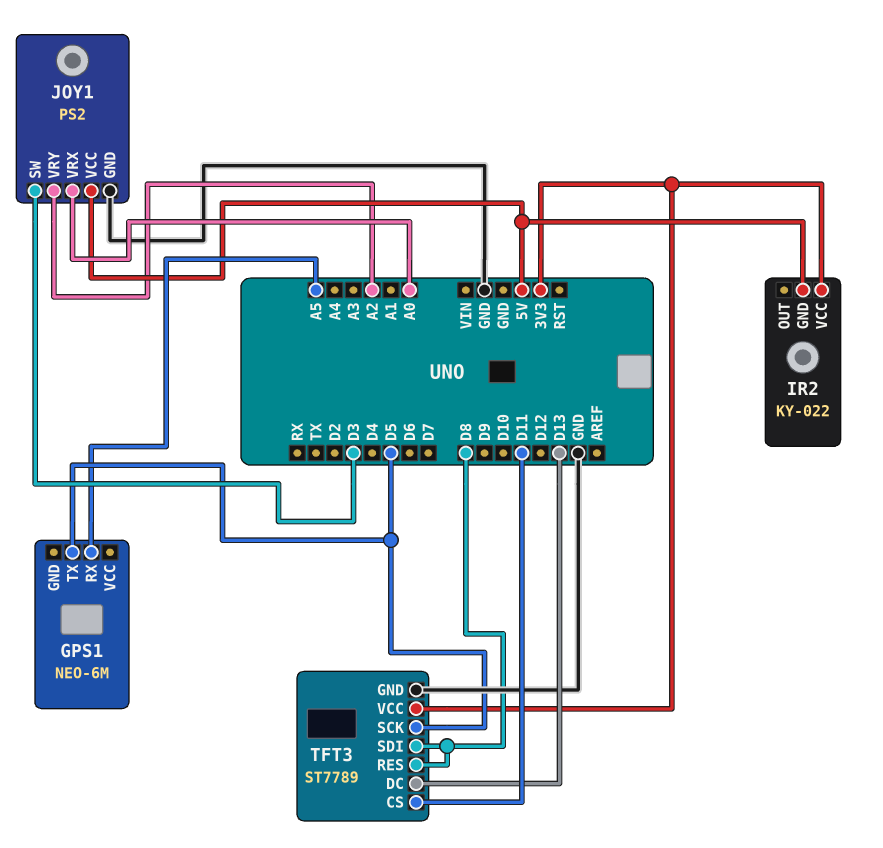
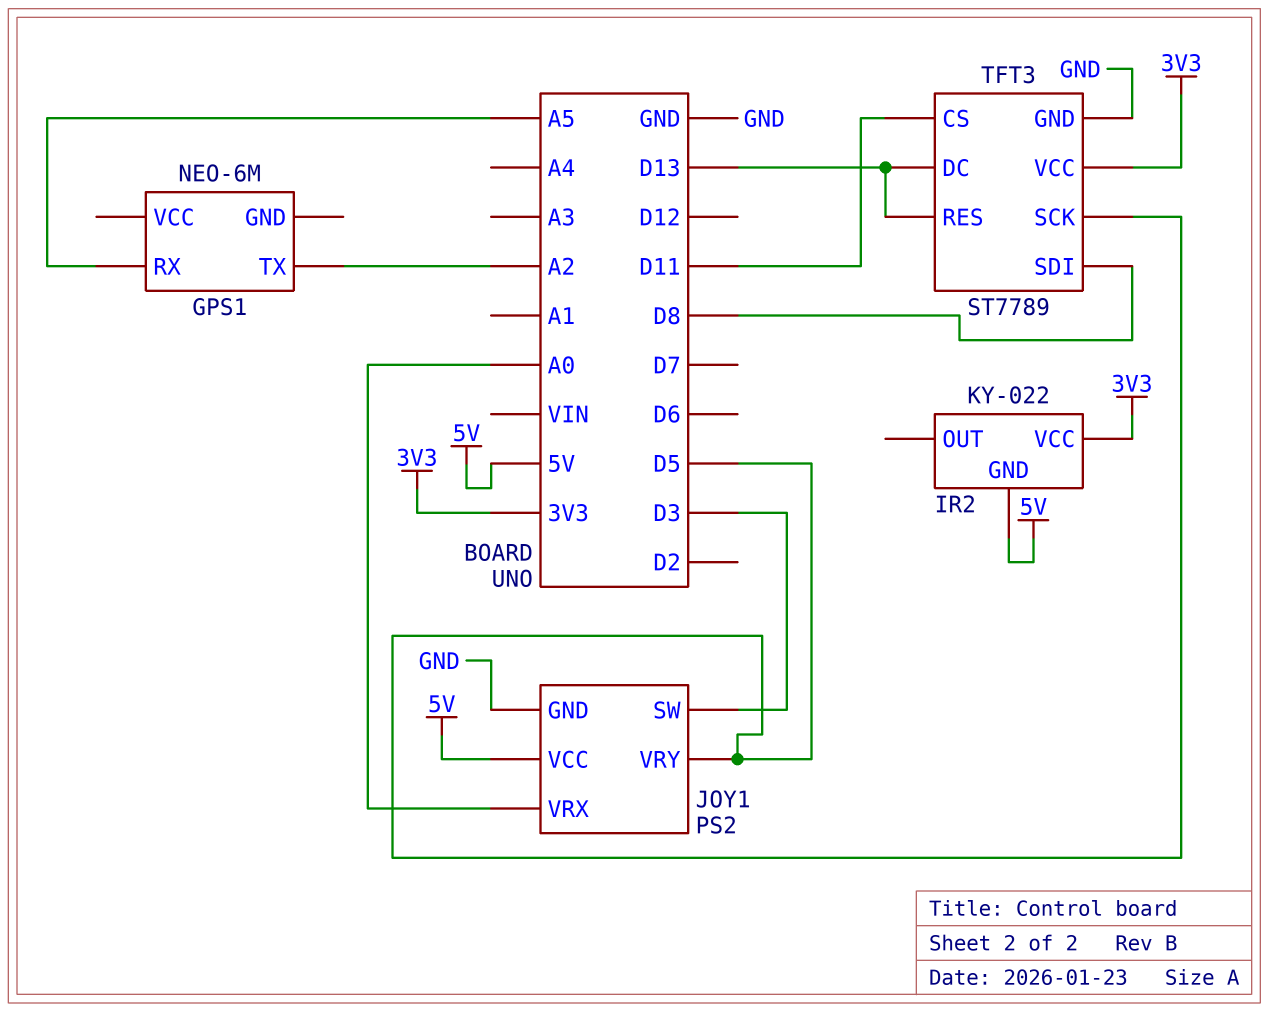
GPS1 pin TX: D5 -> A2
JOY1 pin VRY: A2 -> D5
TFT3 pin RES: D8 -> D13

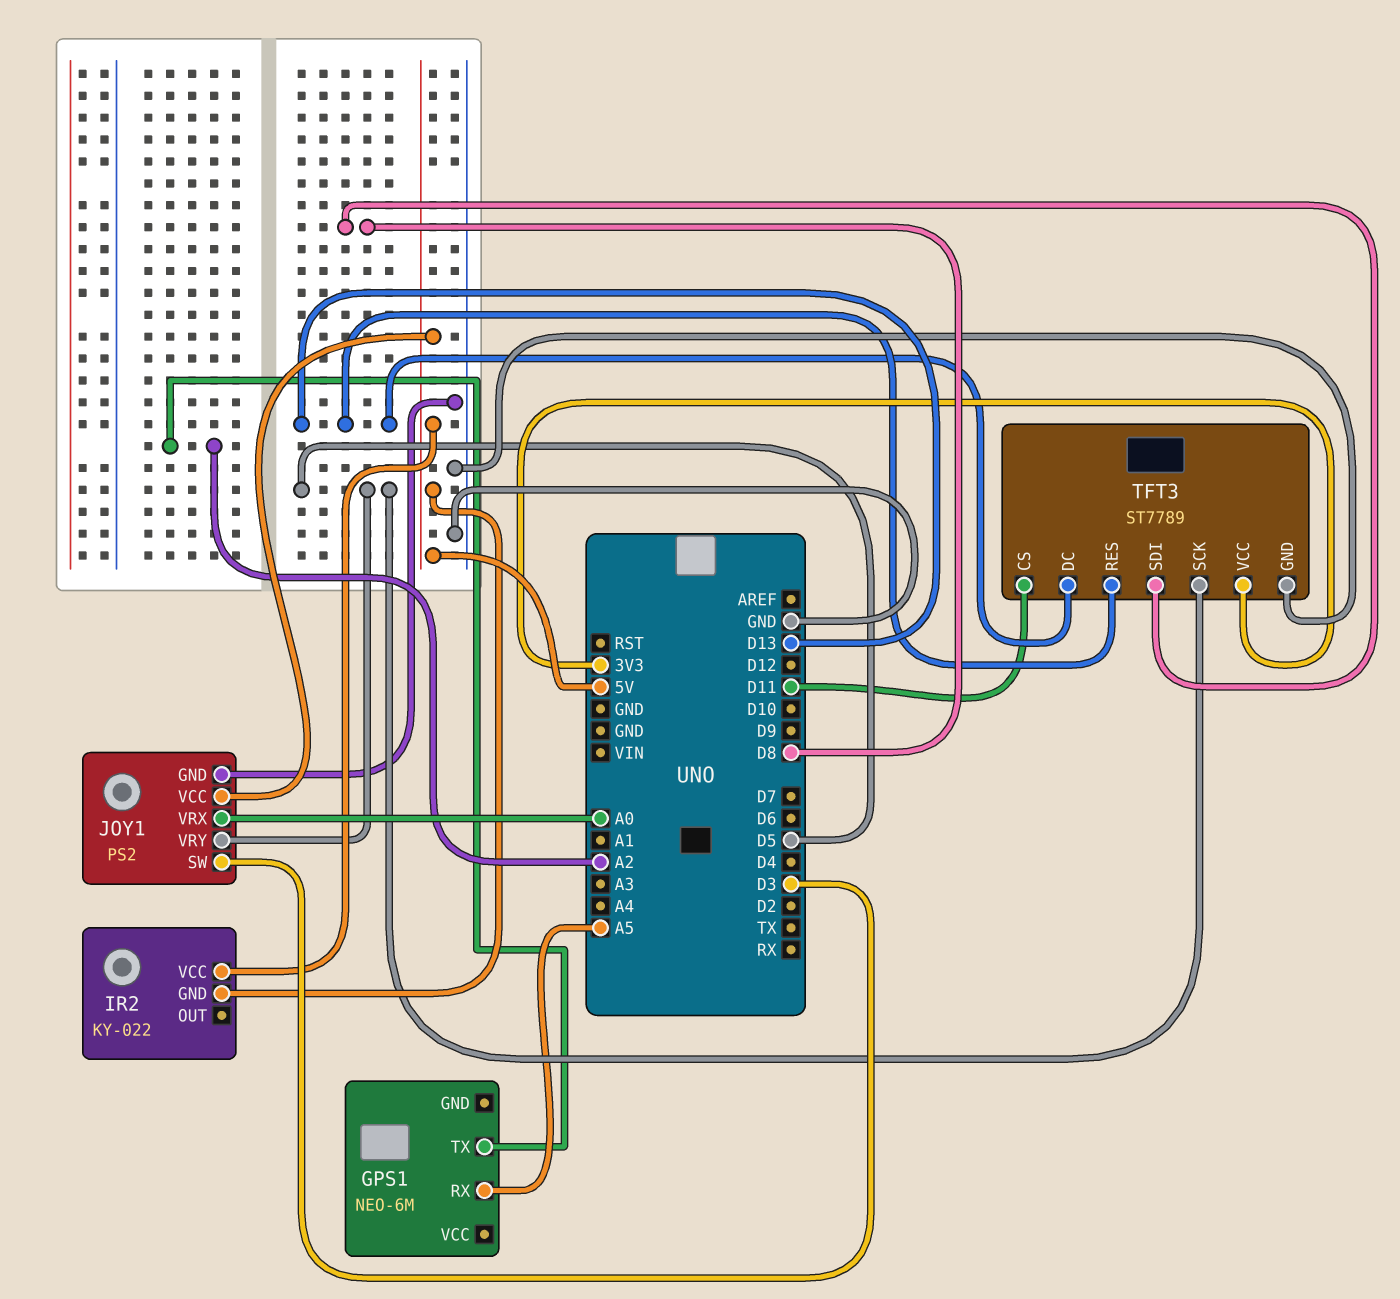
IR2 pin VCC: 3V3 -> 5V

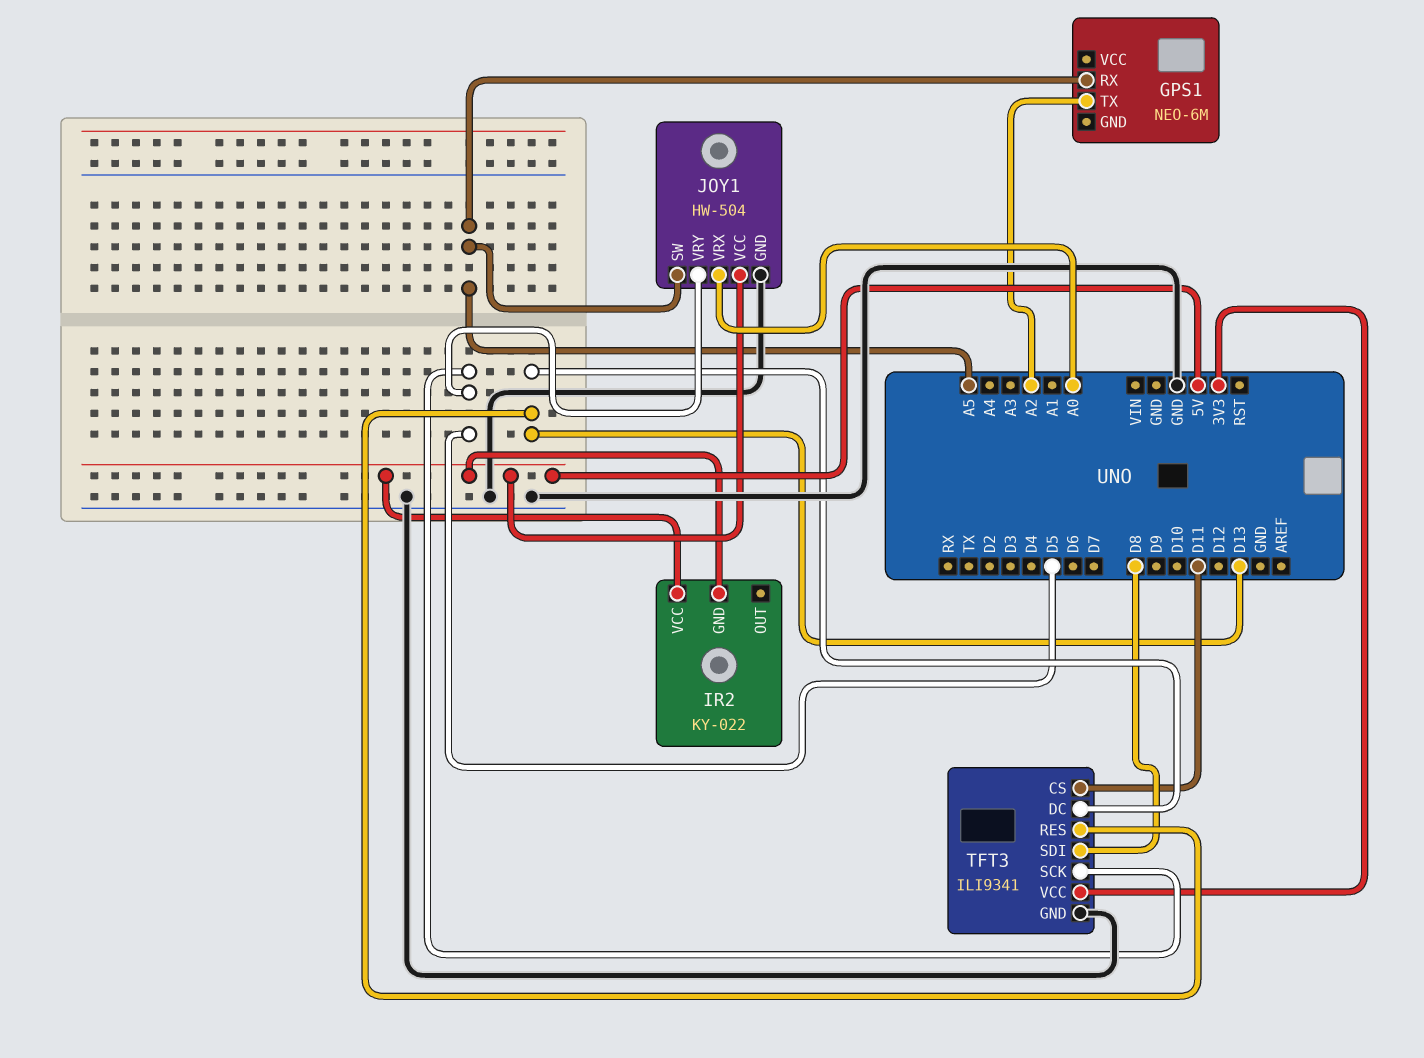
JOY1: PS2 -> HW-504
JOY1 pin SW: D3 -> A5
TFT3: ST7789 -> ILI9341

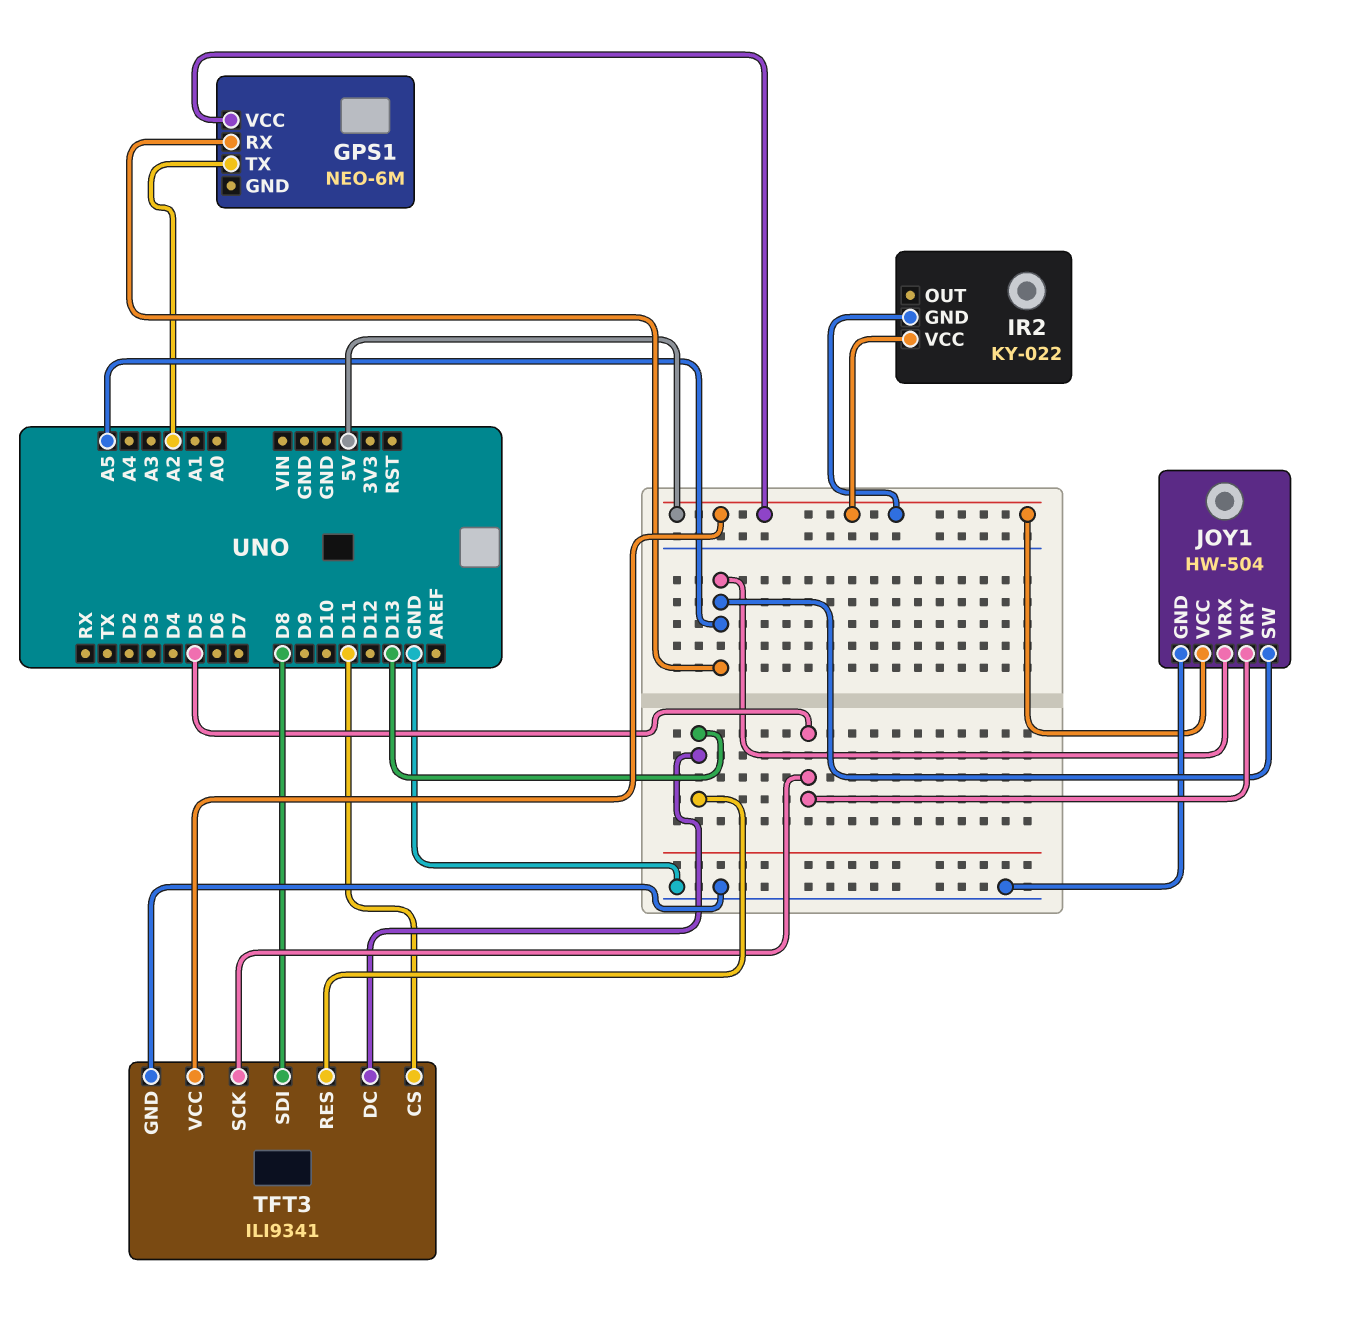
GPS1 pin VCC: none -> 5V
JOY1 pin VRX: A0 -> A5
TFT3 pin VCC: 3V3 -> 5V

